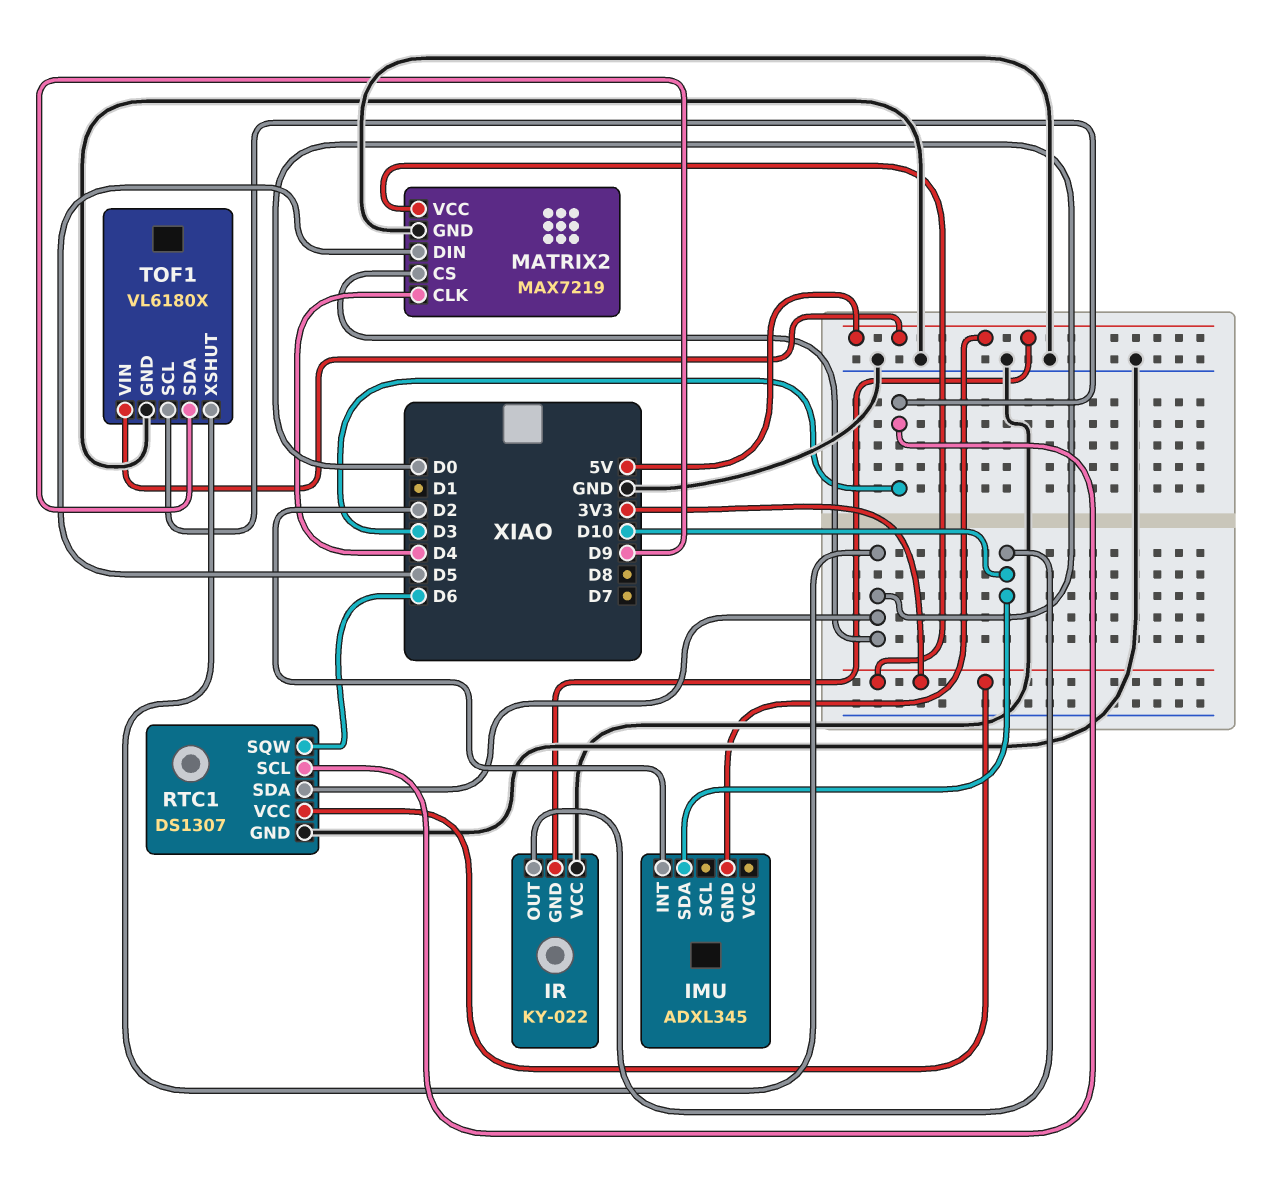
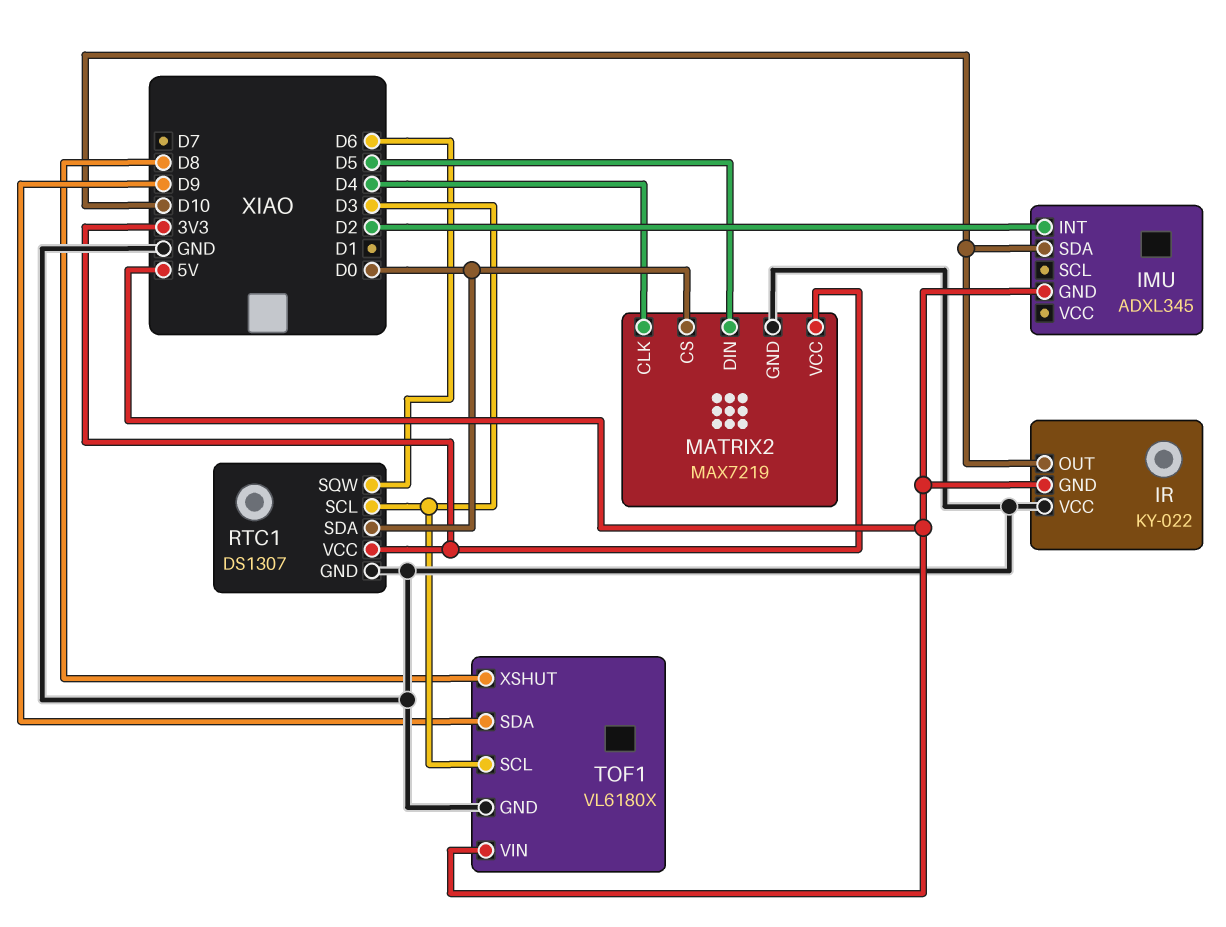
TOF1 pin XSHUT: D0 -> D8

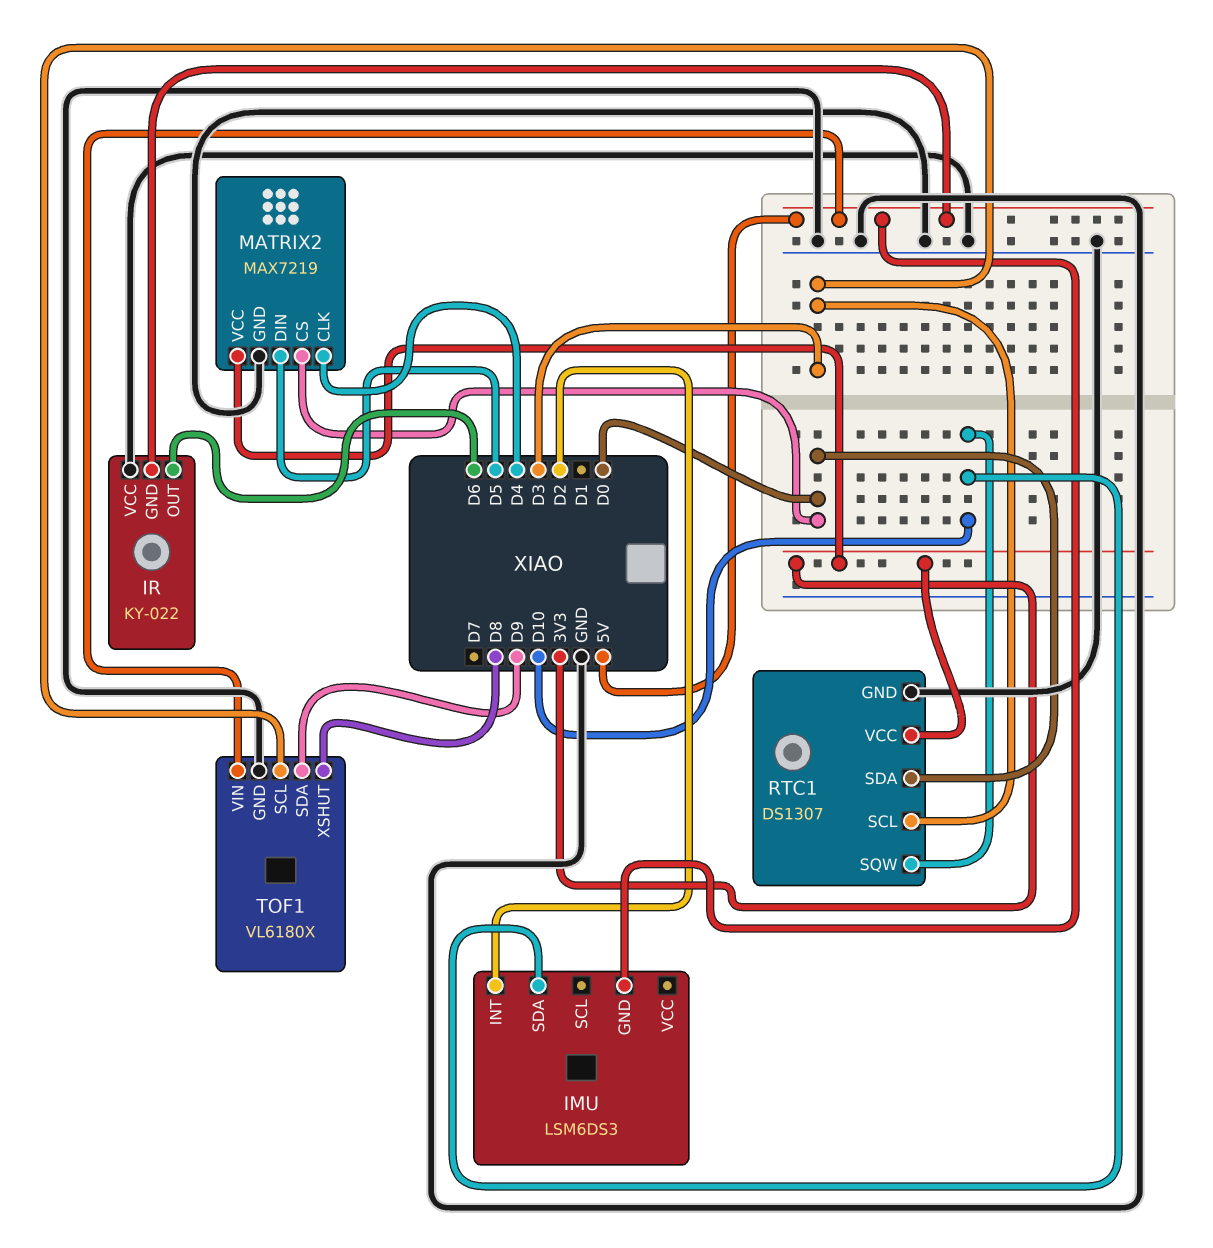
IMU: ADXL345 -> LSM6DS3
IR pin OUT: D10 -> D6
RTC1 pin SQW: D6 -> D10

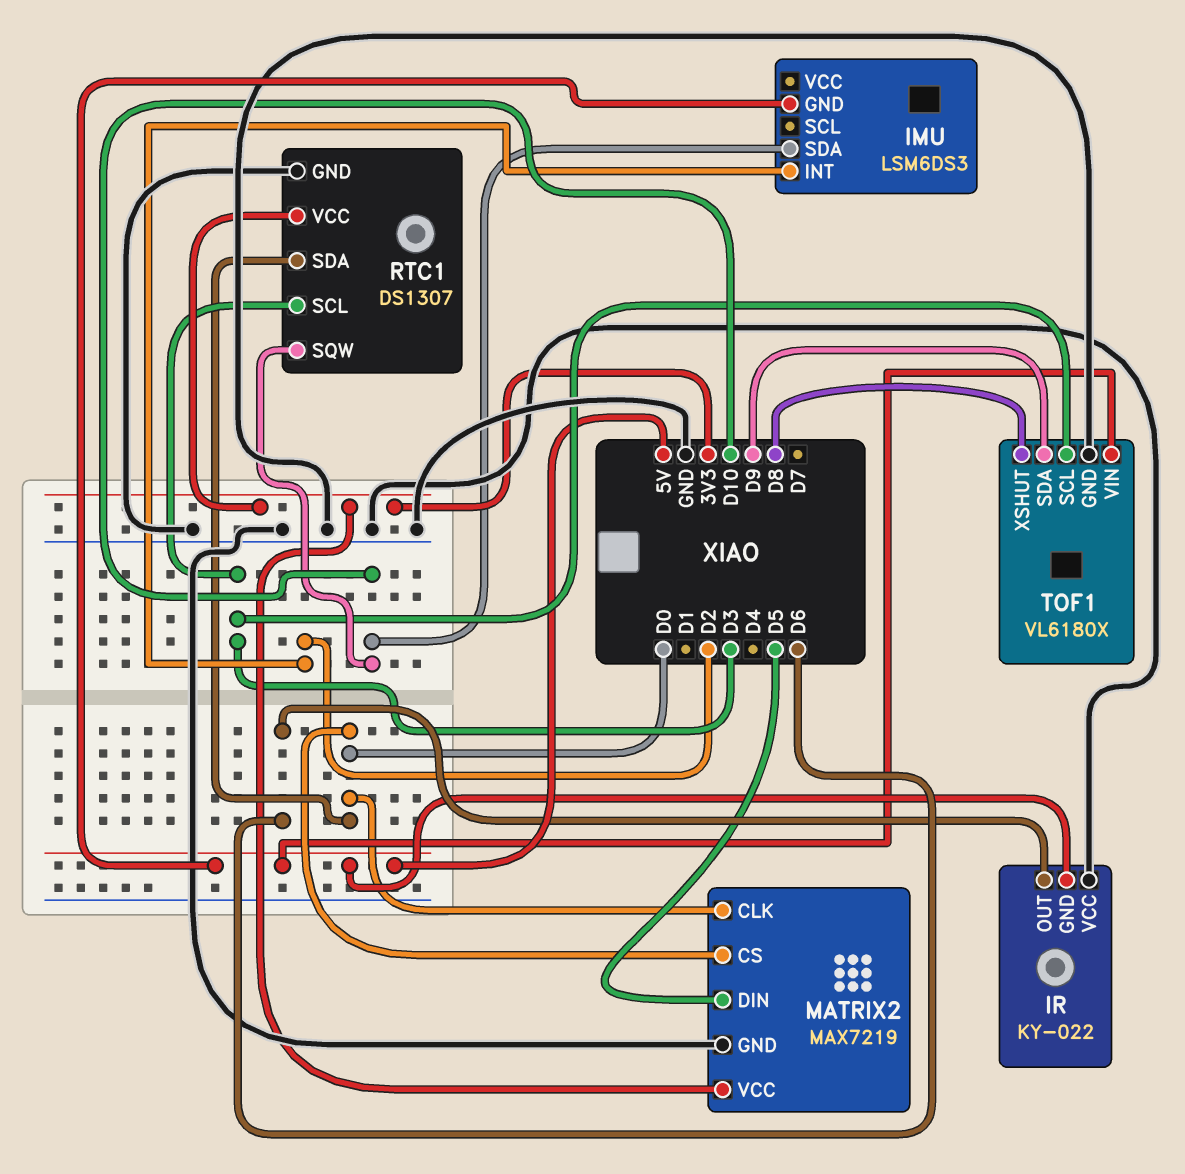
MATRIX2 pin CLK: D4 -> D0

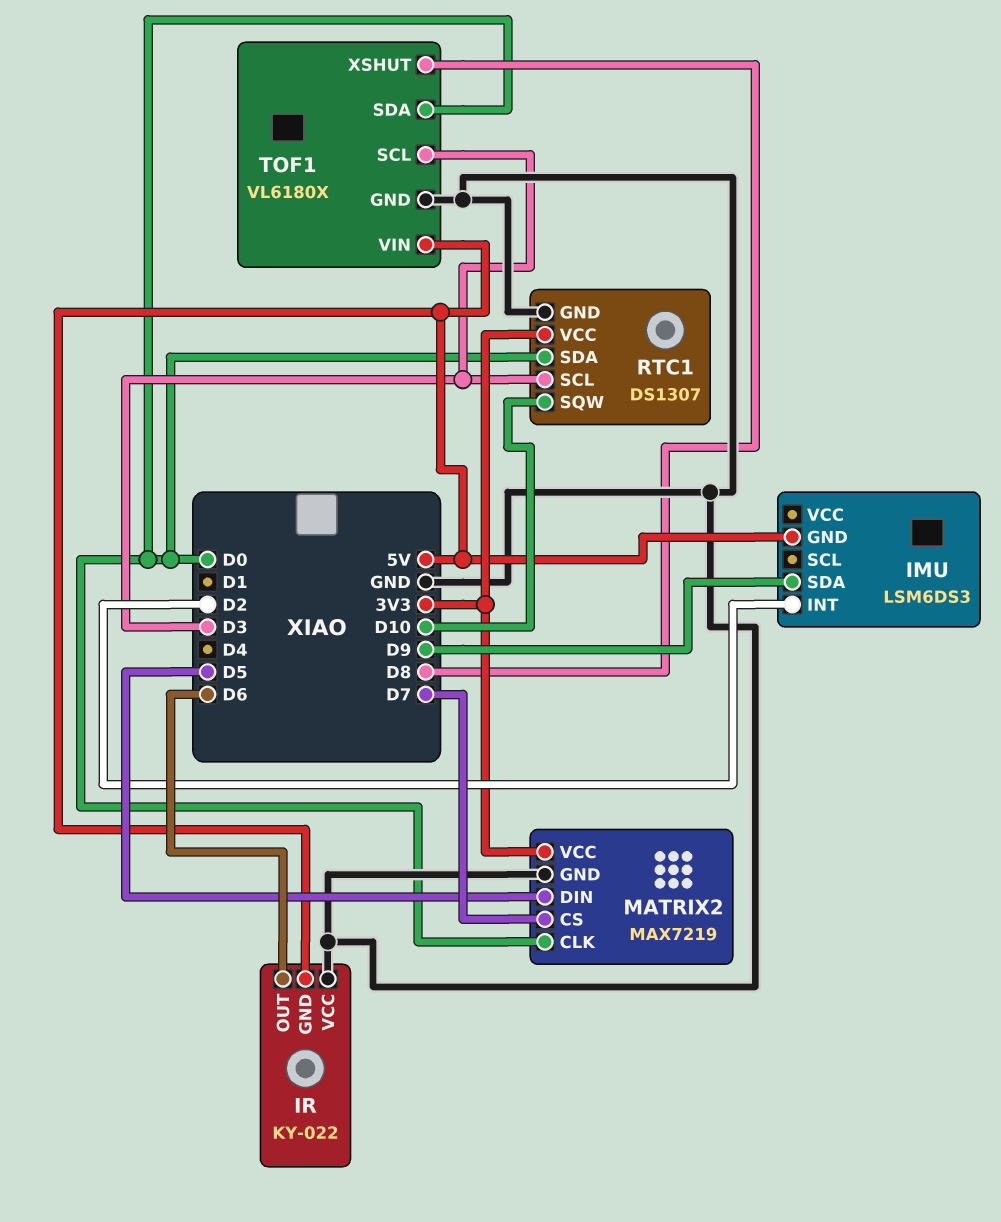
IMU pin SDA: D10 -> D9
MATRIX2 pin CS: D0 -> D7
TOF1 pin SDA: D9 -> D0

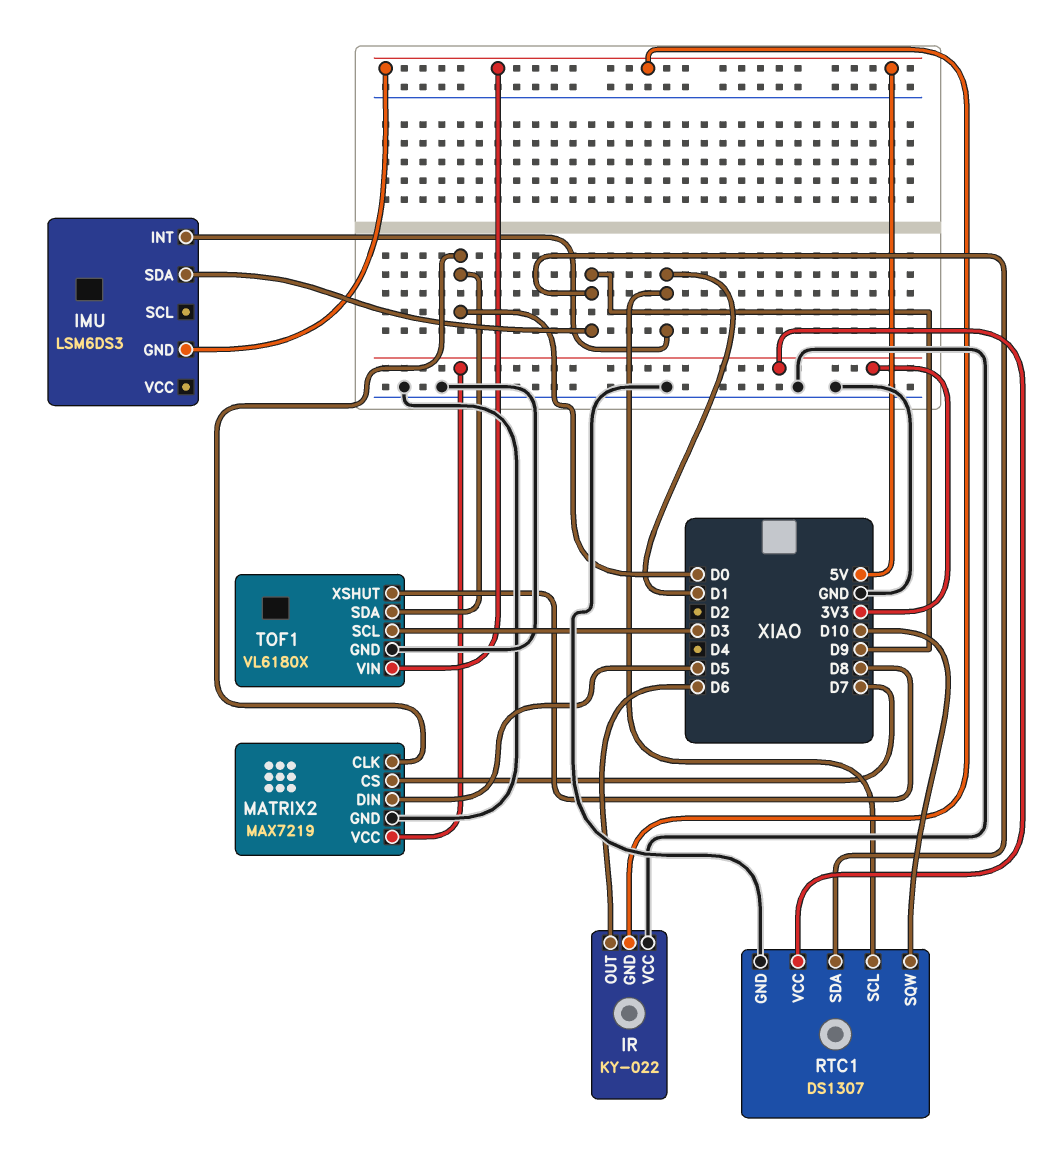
IMU pin INT: D2 -> D1
RTC1 pin SCL: D3 -> D1
RTC1 pin SDA: D0 -> D9

